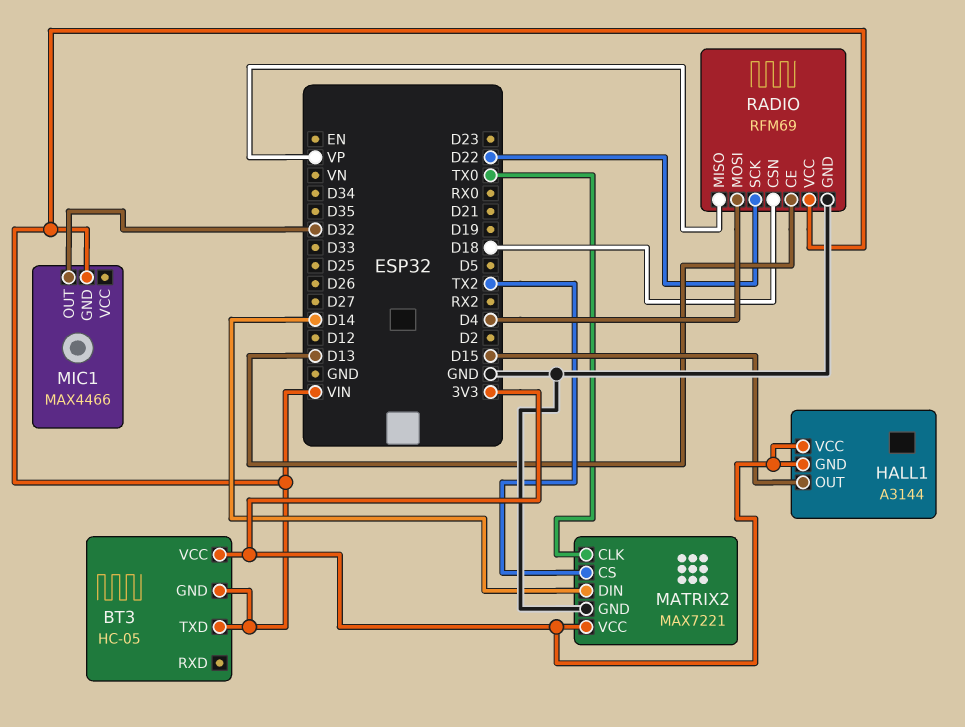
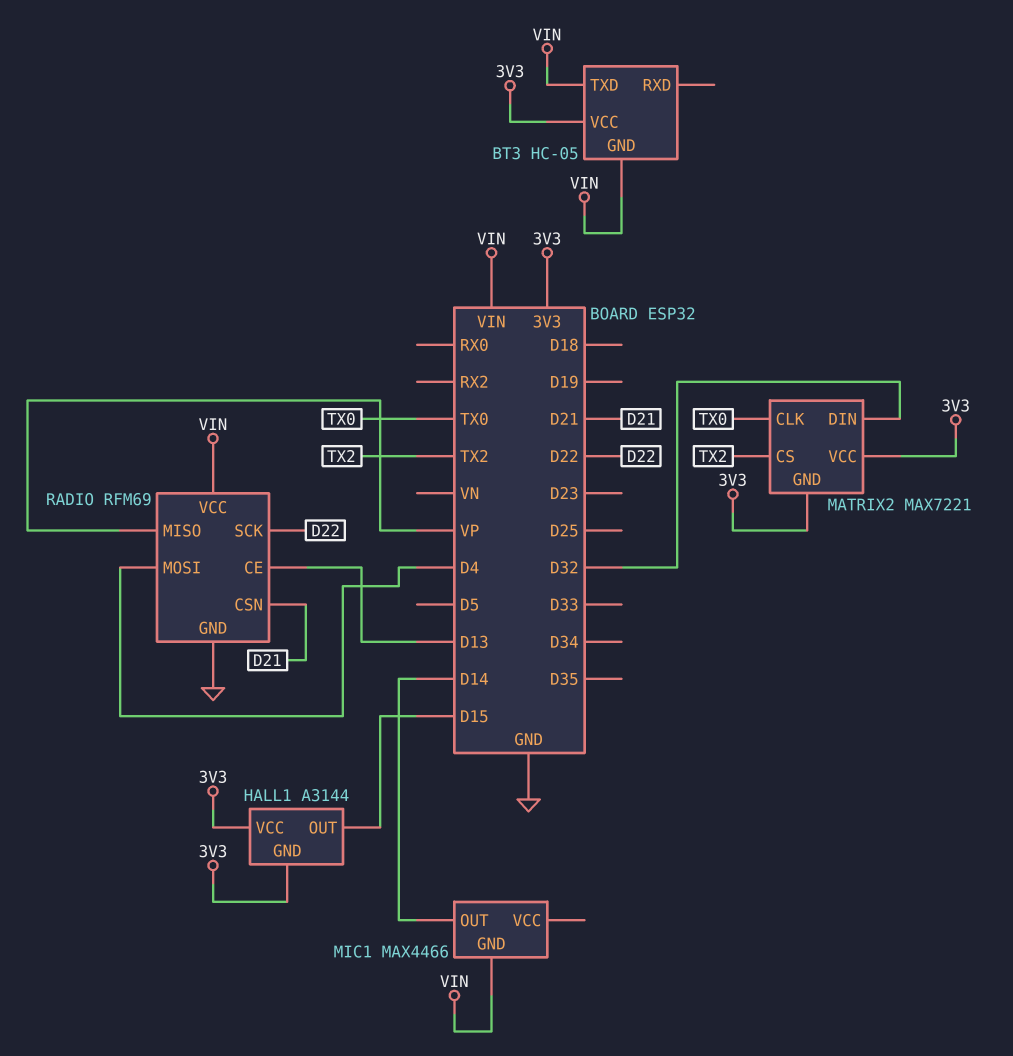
MATRIX2 pin DIN: D14 -> D32
MATRIX2 pin GND: GND -> 3V3
MIC1 pin OUT: D32 -> D14
RADIO pin CSN: D18 -> D21

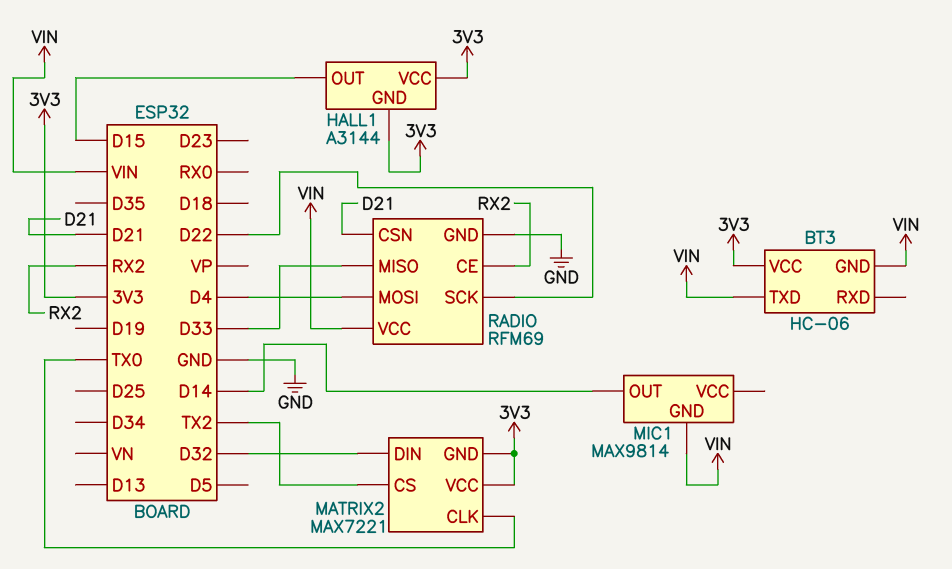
BT3: HC-05 -> HC-06
MIC1: MAX4466 -> MAX9814
RADIO pin CE: D13 -> RX2
RADIO pin MISO: VP -> D33

